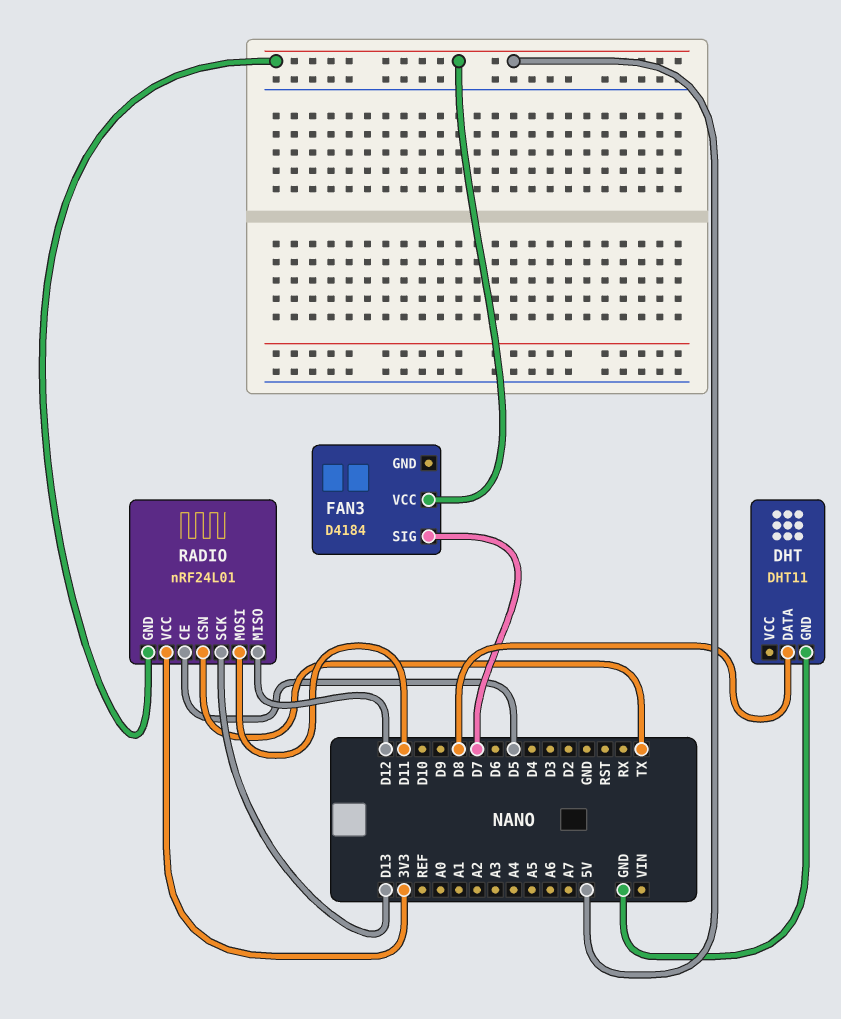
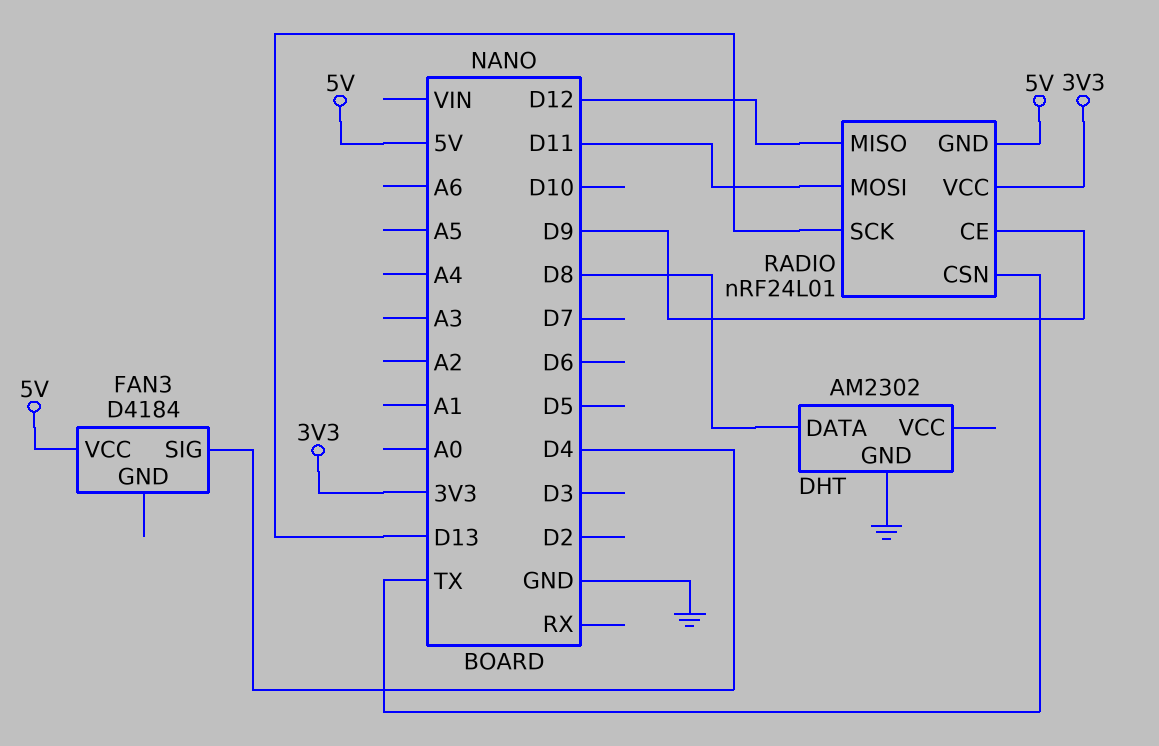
DHT: DHT11 -> AM2302
FAN3 pin SIG: D7 -> D4
RADIO pin CE: D5 -> D9

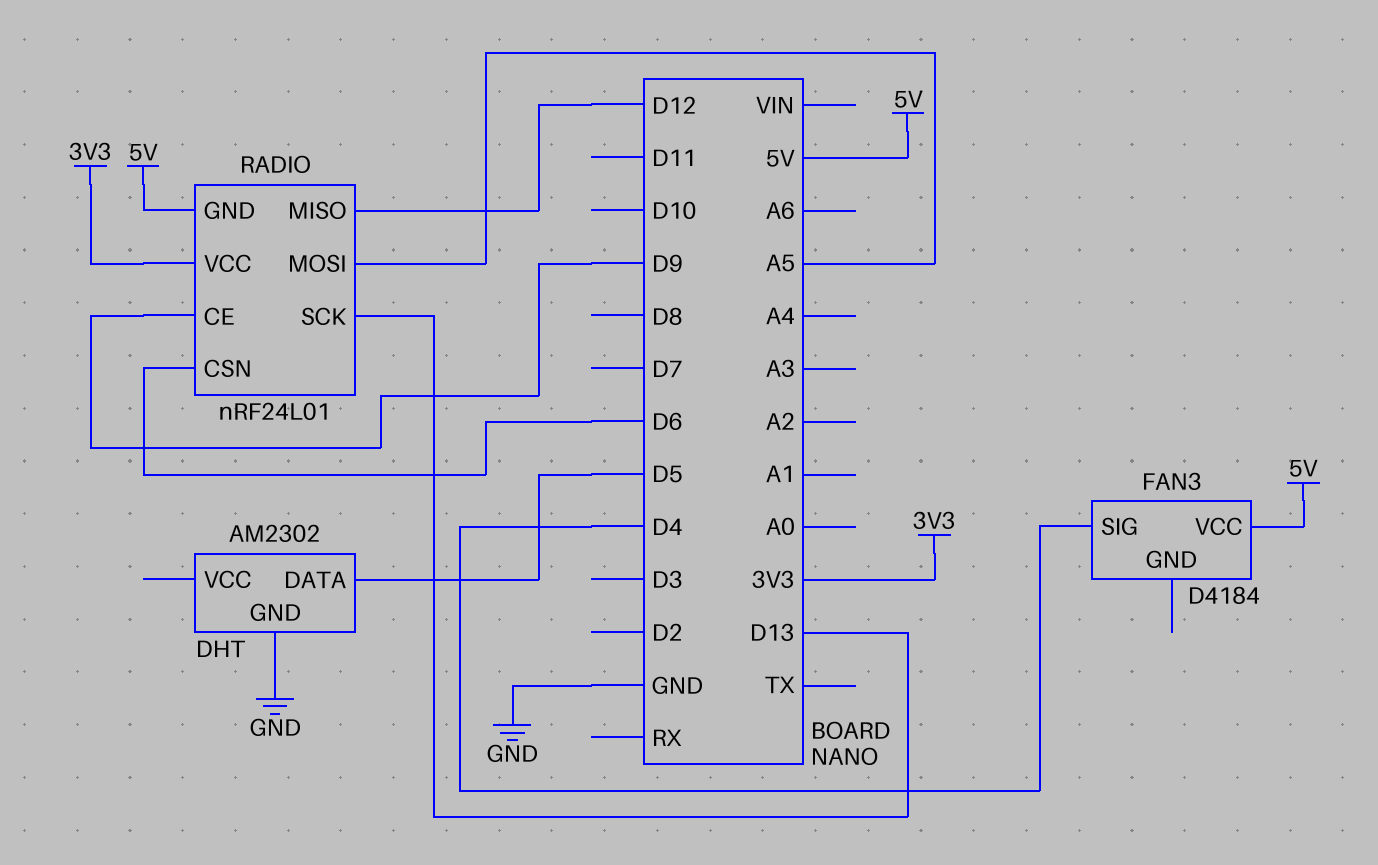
DHT pin DATA: D8 -> D5
RADIO pin CSN: TX -> D6
RADIO pin MOSI: D11 -> A5

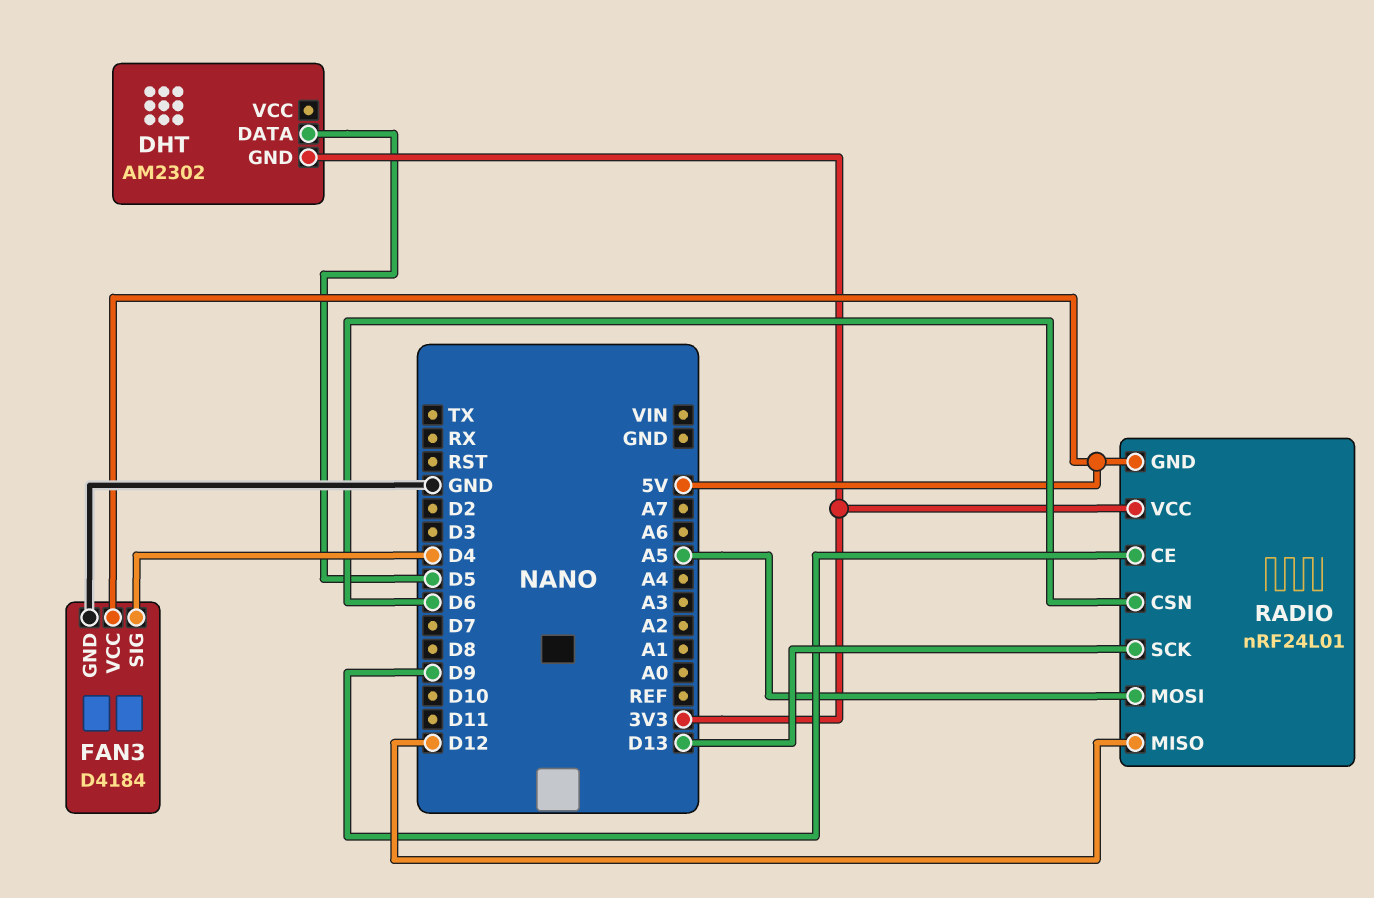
DHT pin GND: GND -> 3V3
FAN3 pin GND: none -> GND

